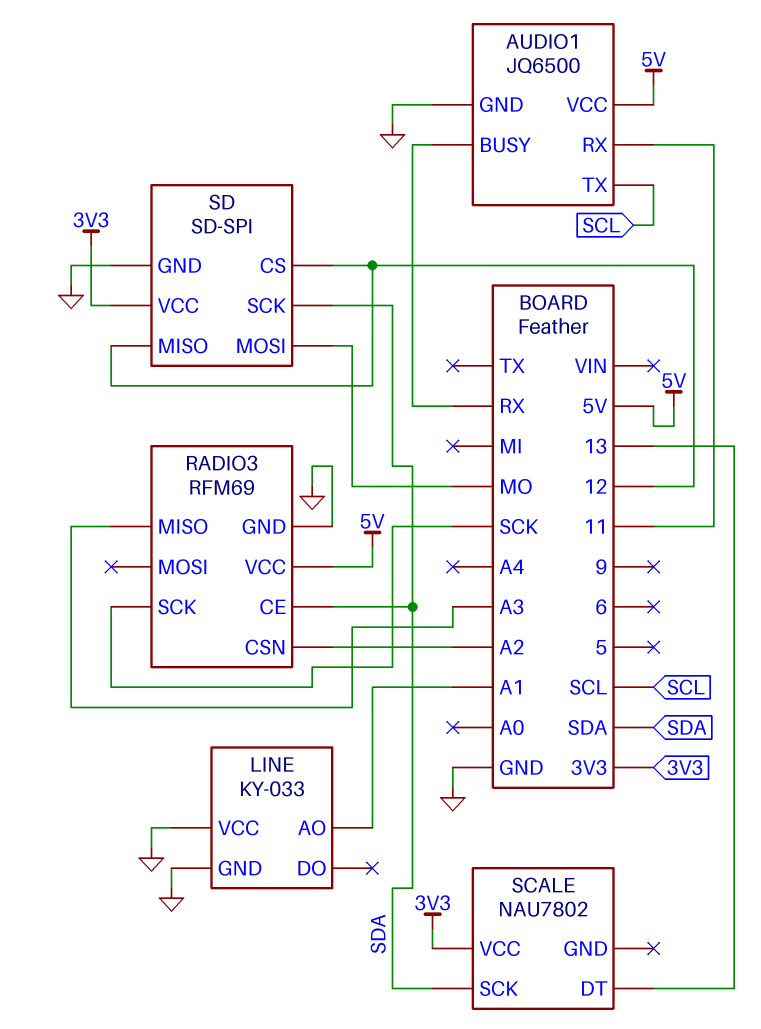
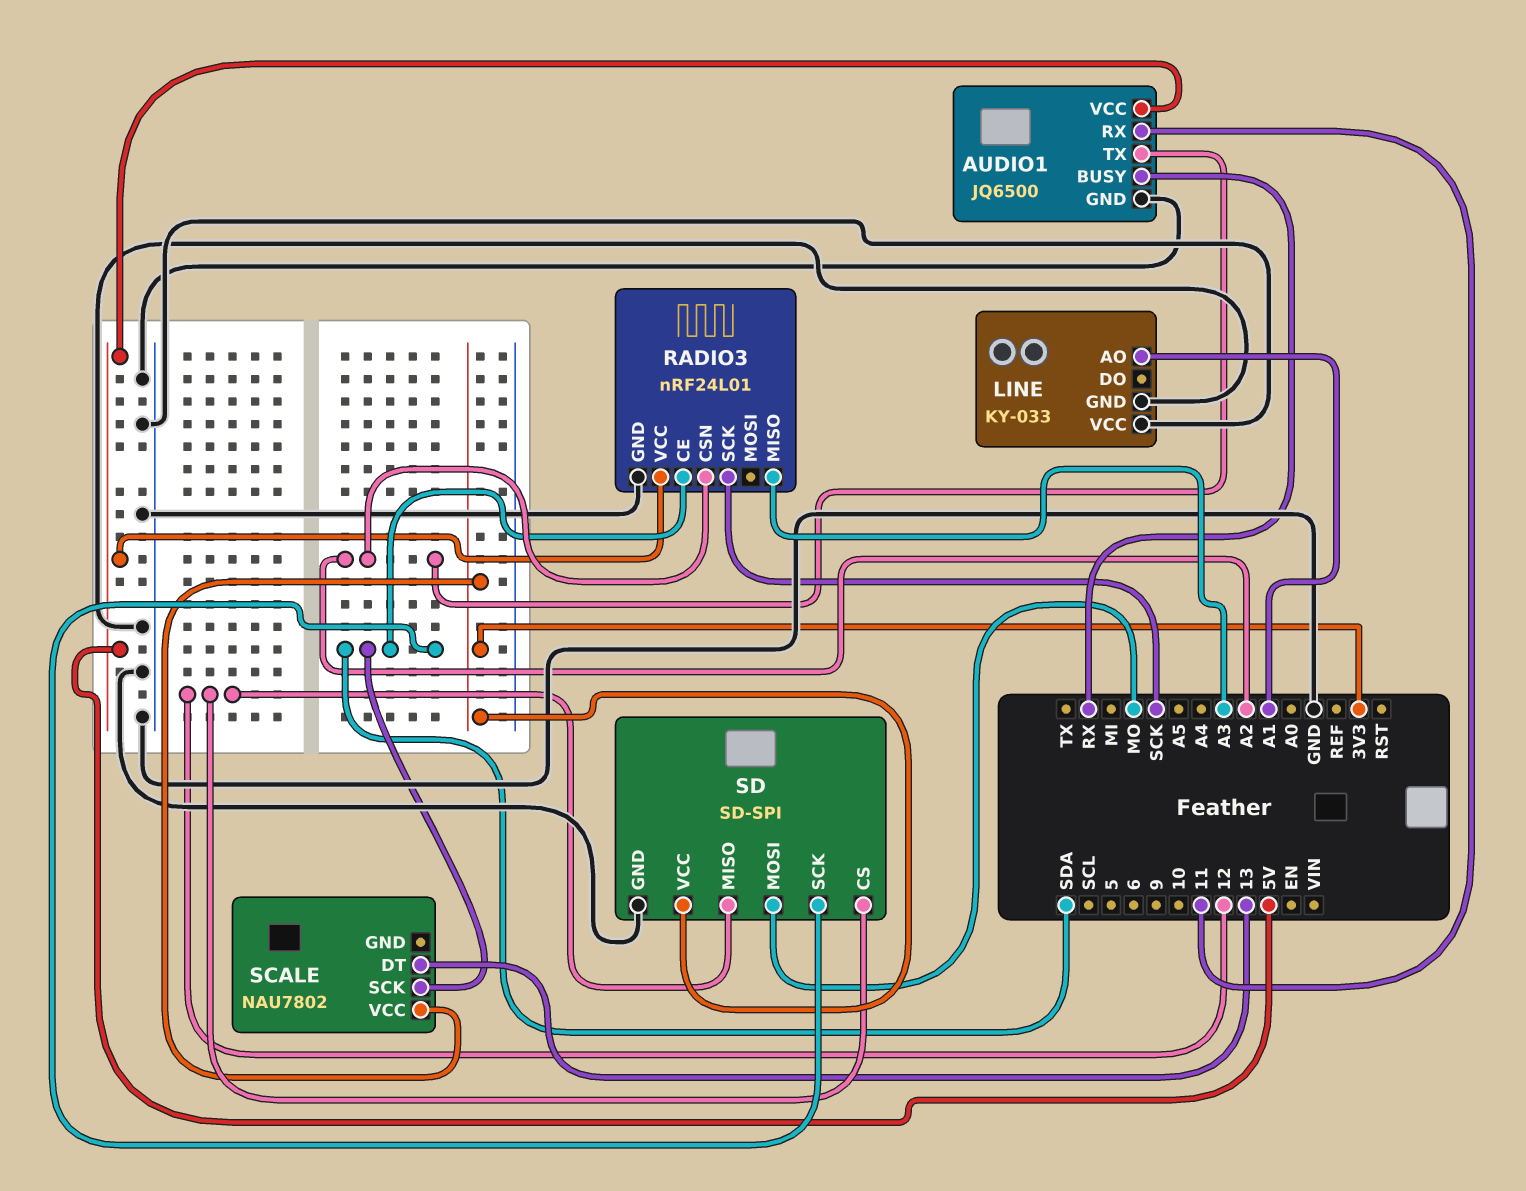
AUDIO1 pin TX: SCL -> A2
RADIO3: RFM69 -> nRF24L01

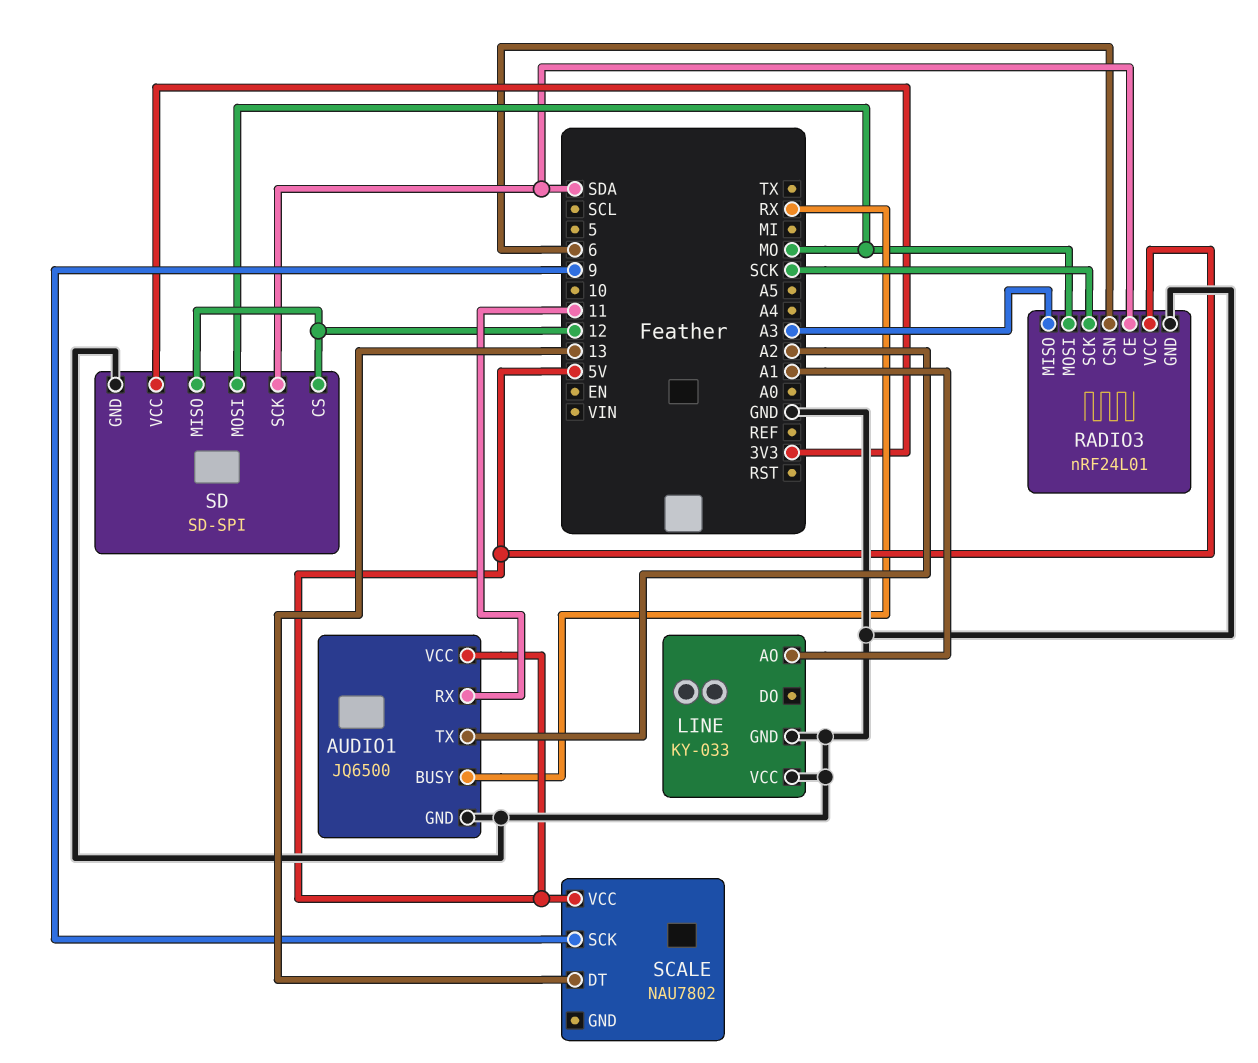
RADIO3 pin CSN: A2 -> 6
RADIO3 pin MOSI: none -> MO
SCALE pin SCK: SDA -> 9
SCALE pin VCC: 3V3 -> 5V

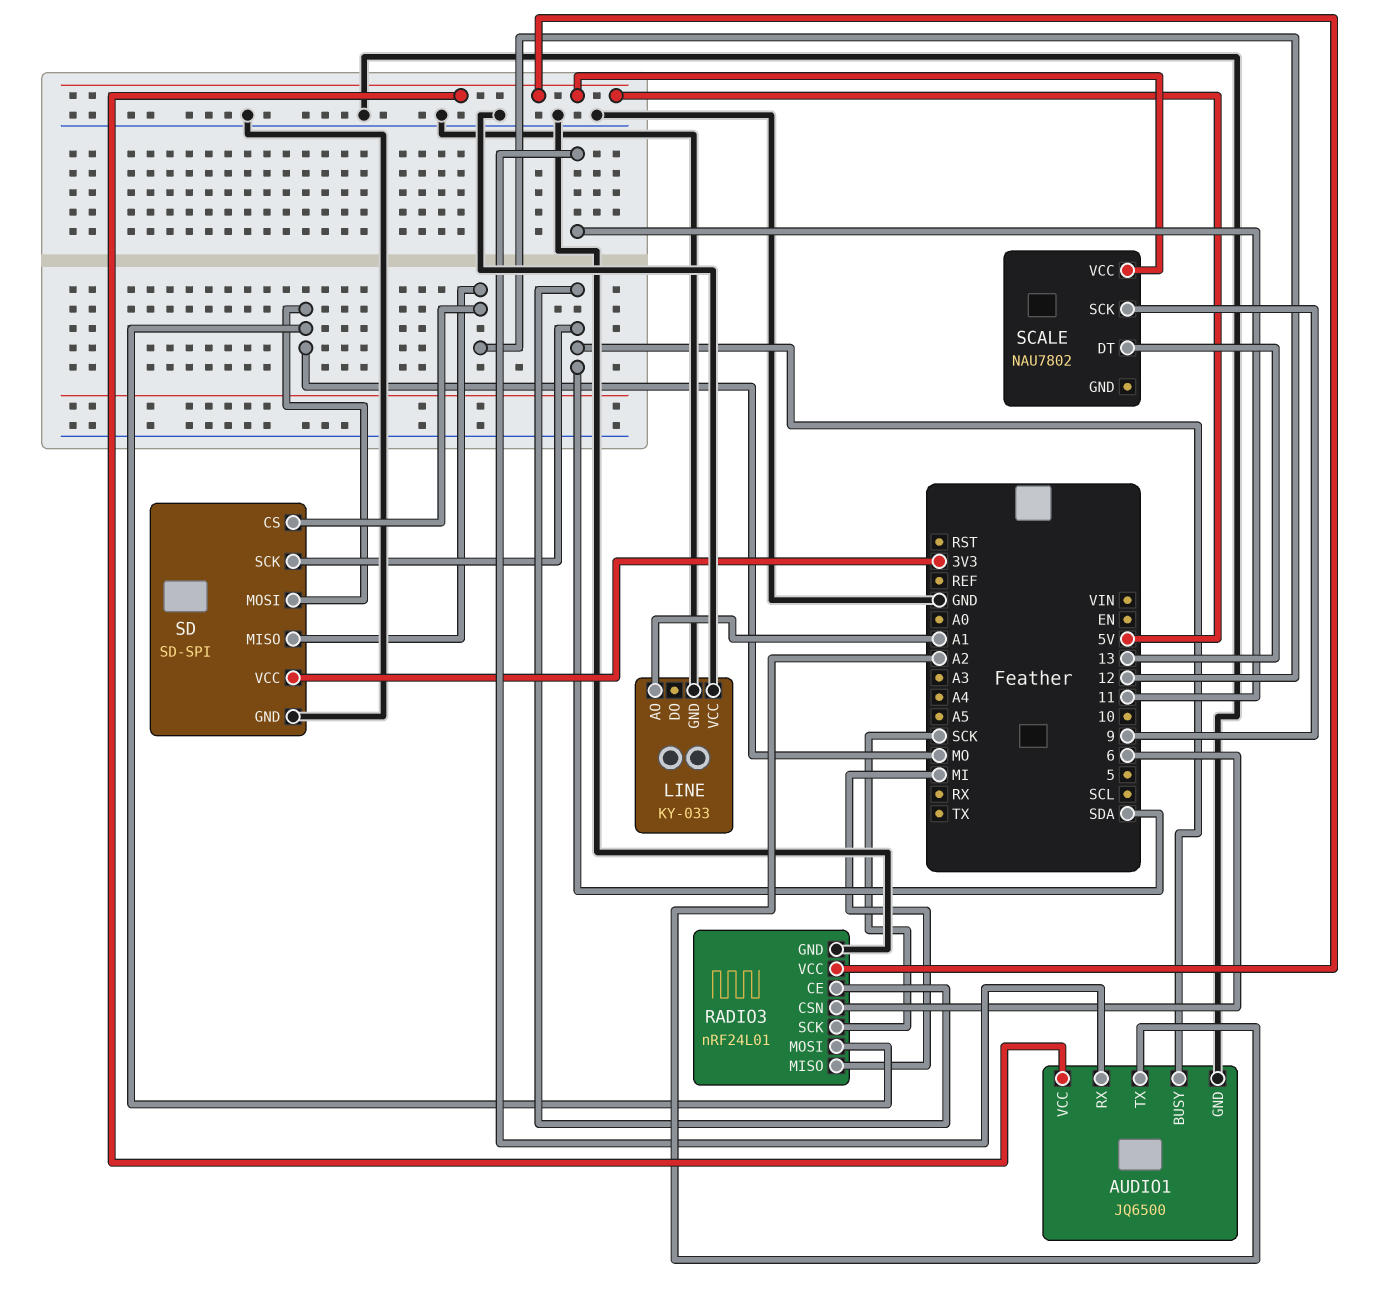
AUDIO1 pin BUSY: RX -> SDA
RADIO3 pin MISO: A3 -> MI

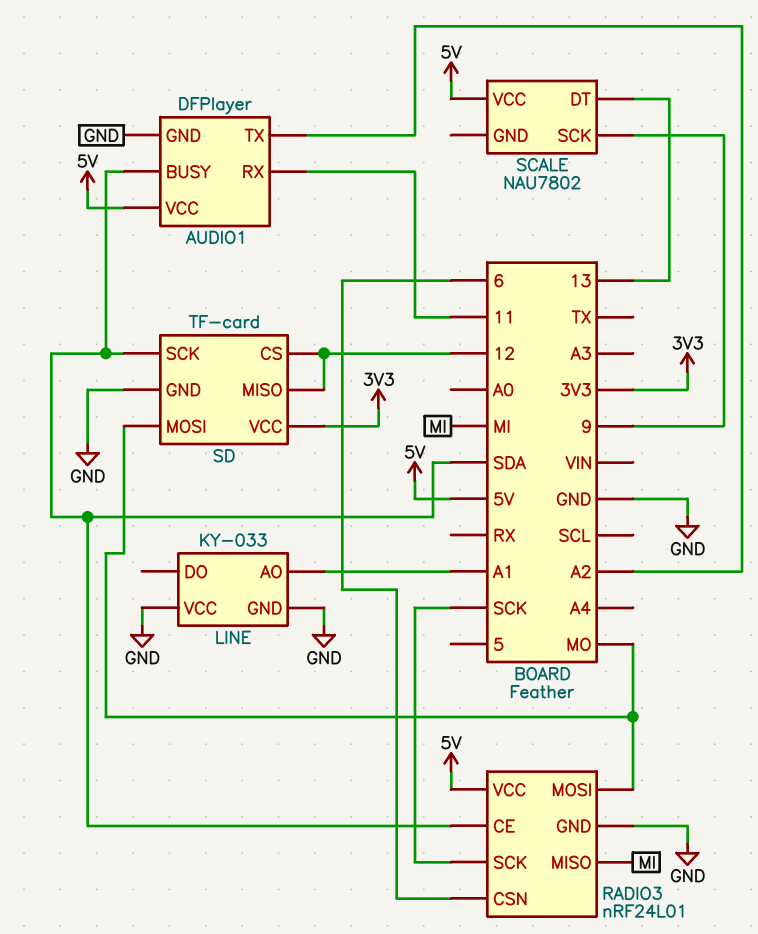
AUDIO1: JQ6500 -> DFPlayer
SD: SD-SPI -> TF-card

